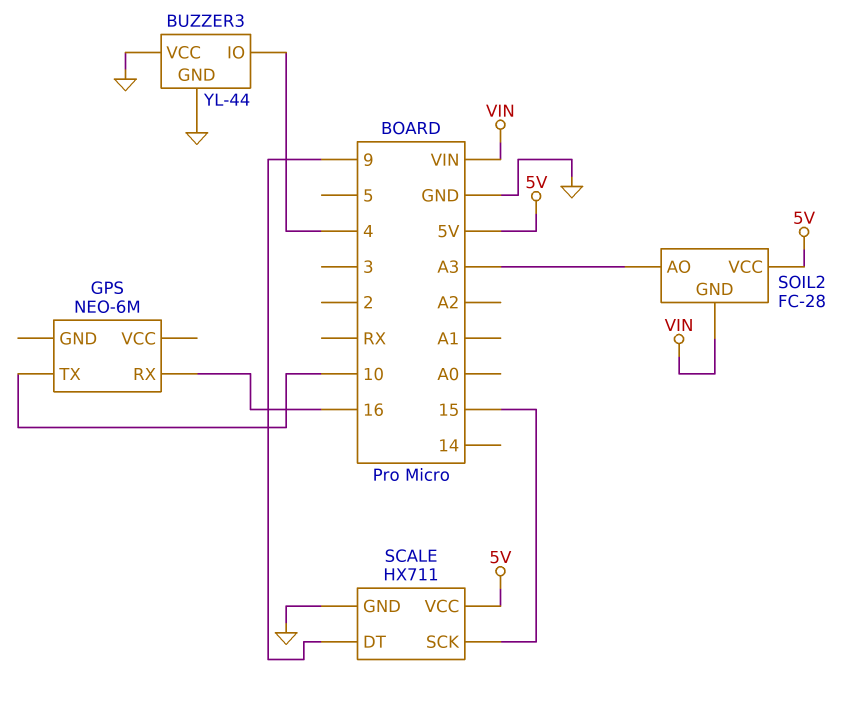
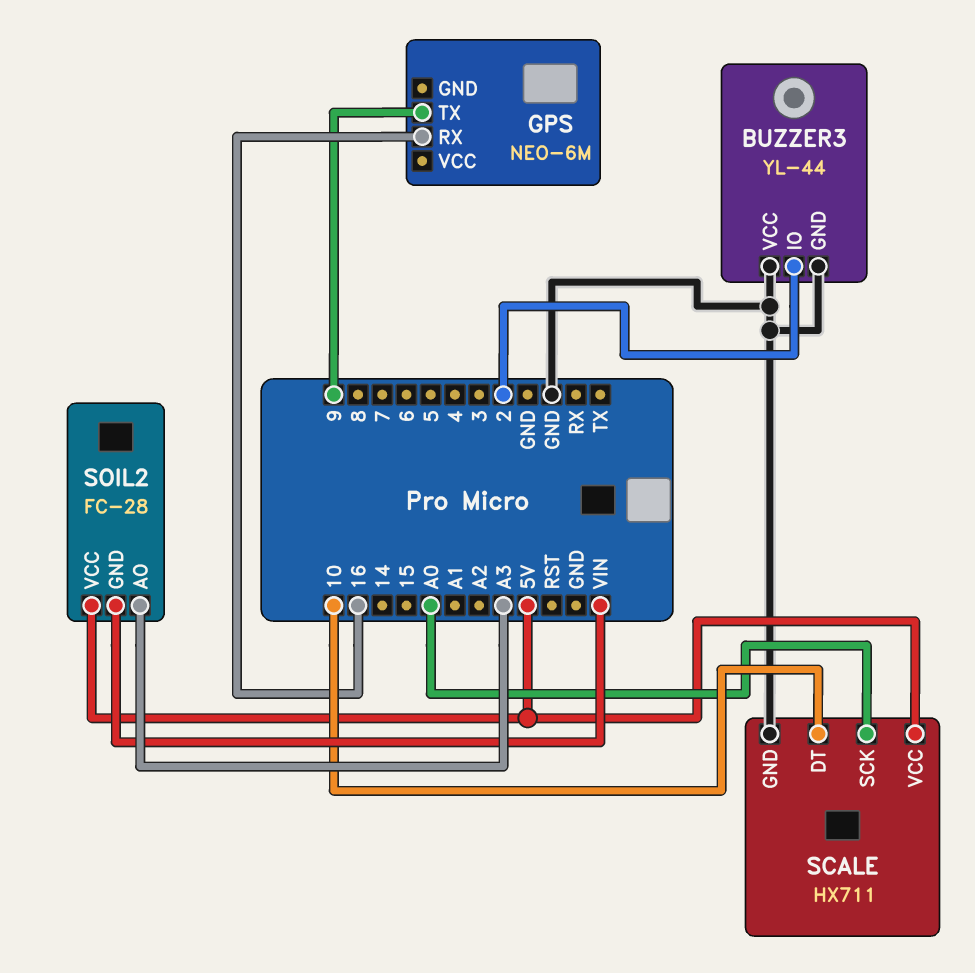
BUZZER3 pin IO: 4 -> 2
GPS pin TX: 10 -> 9
SCALE pin DT: 9 -> 10
SCALE pin SCK: 15 -> A0

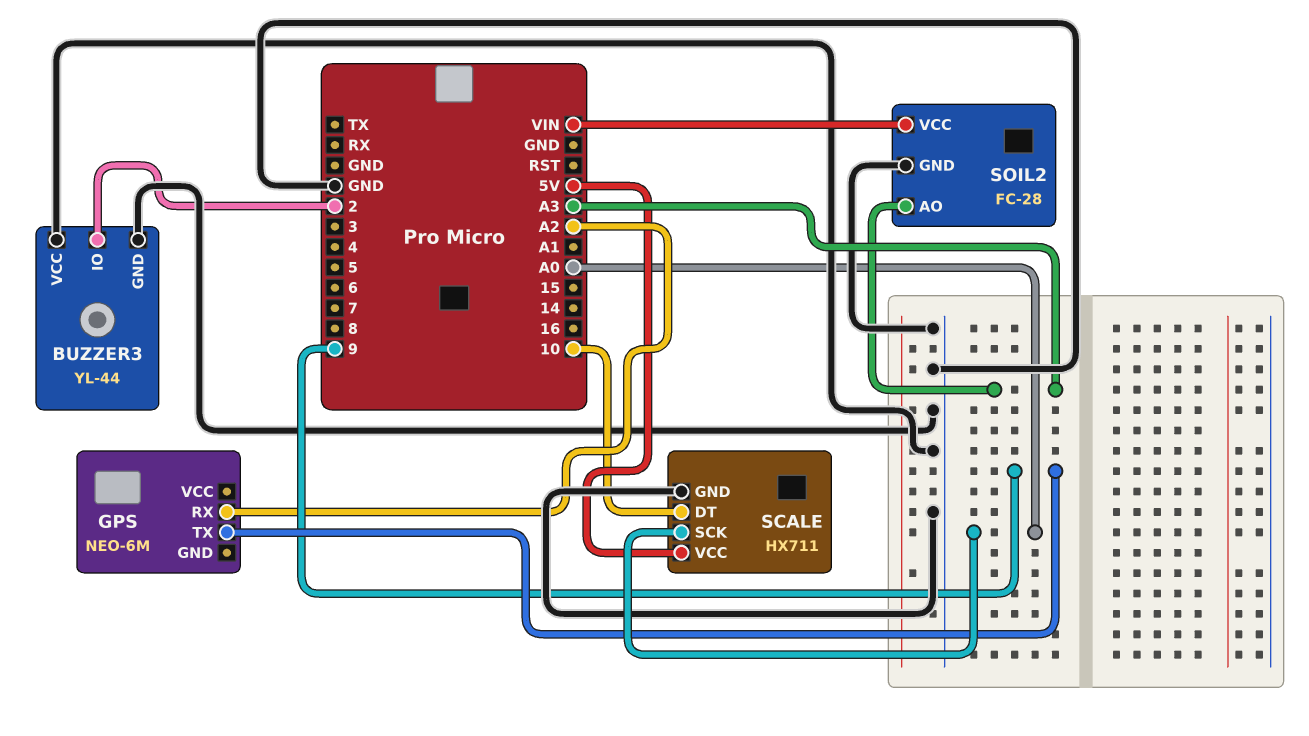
GPS pin RX: 16 -> A2
SOIL2 pin GND: VIN -> GND
SOIL2 pin VCC: 5V -> VIN

